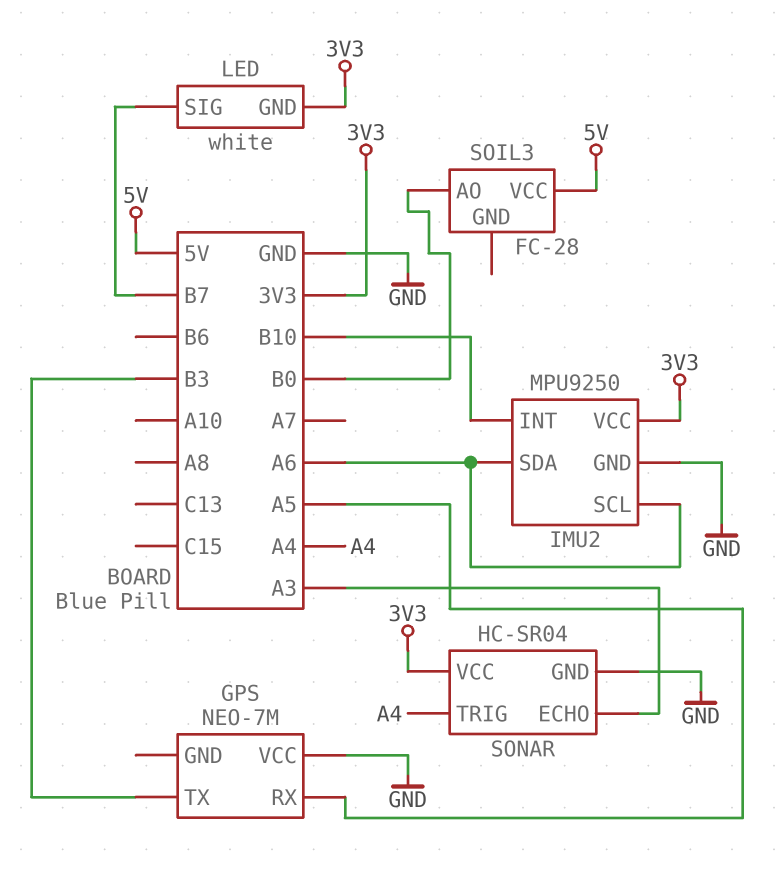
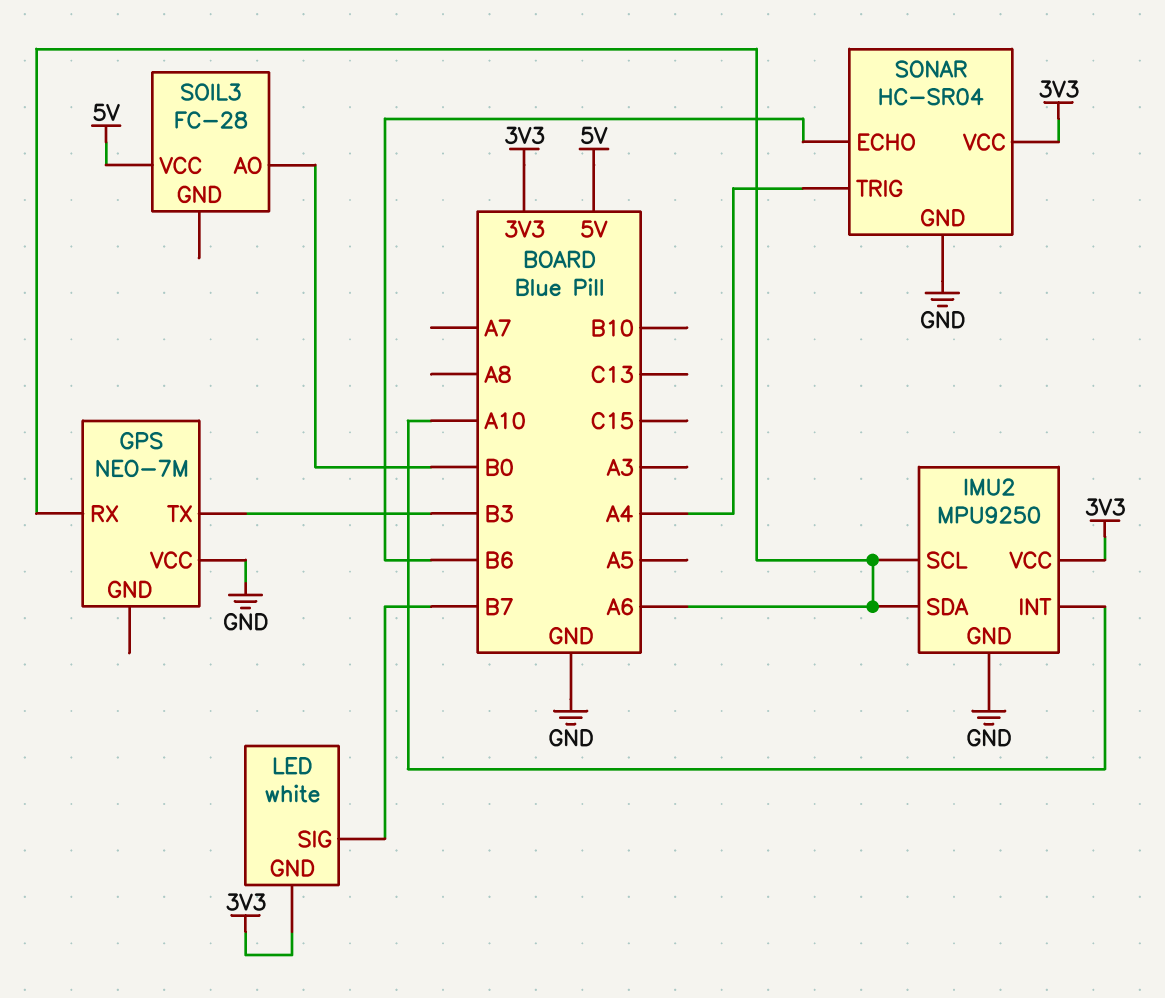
GPS pin RX: A5 -> A6
IMU2 pin INT: B10 -> A10
SONAR pin ECHO: A3 -> B6

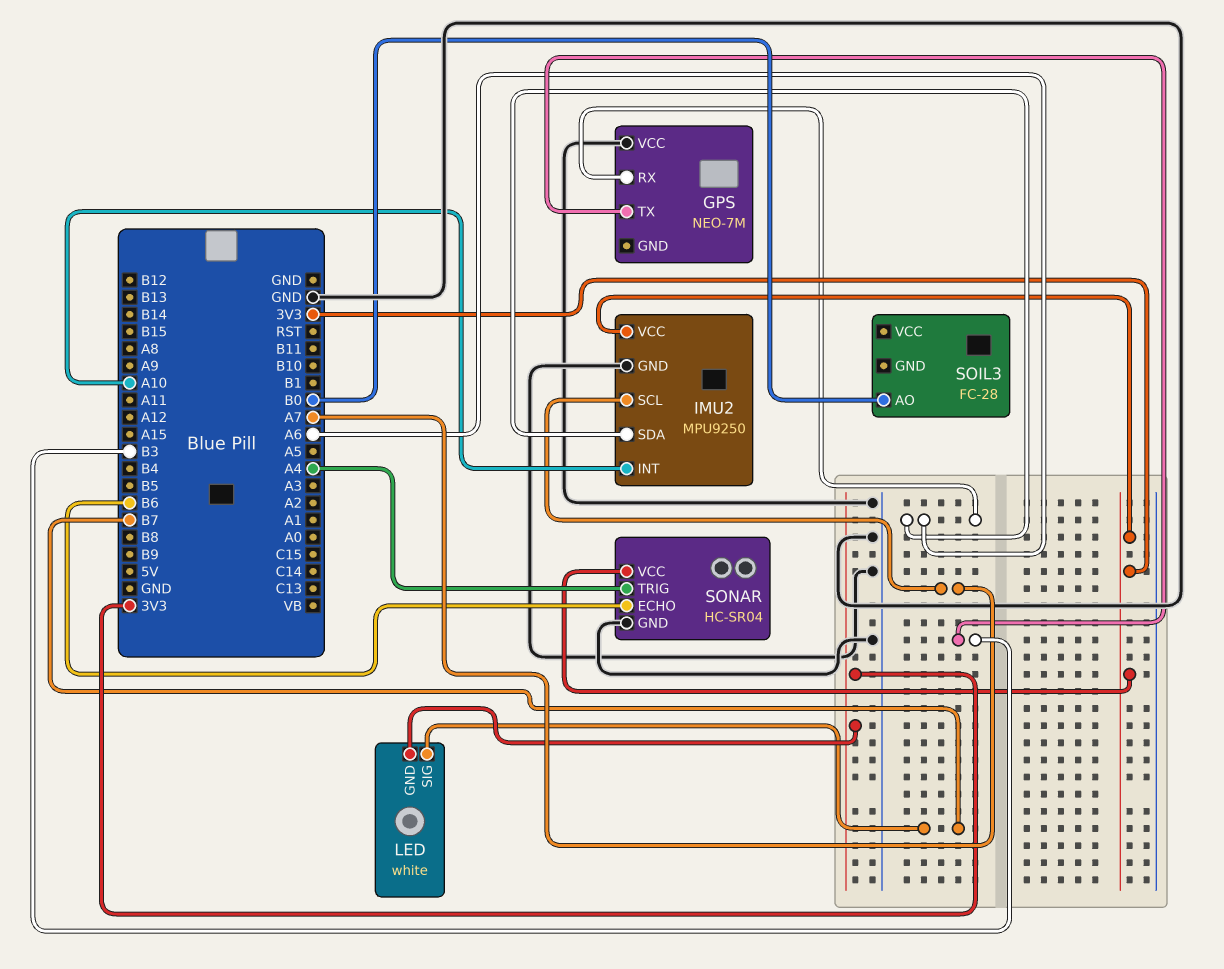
IMU2 pin SCL: A6 -> A7
SOIL3 pin VCC: 5V -> none

